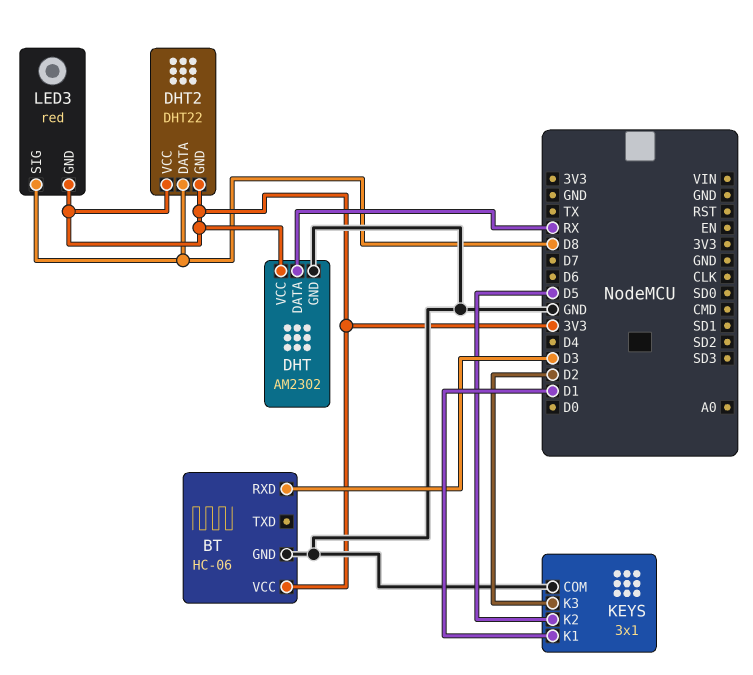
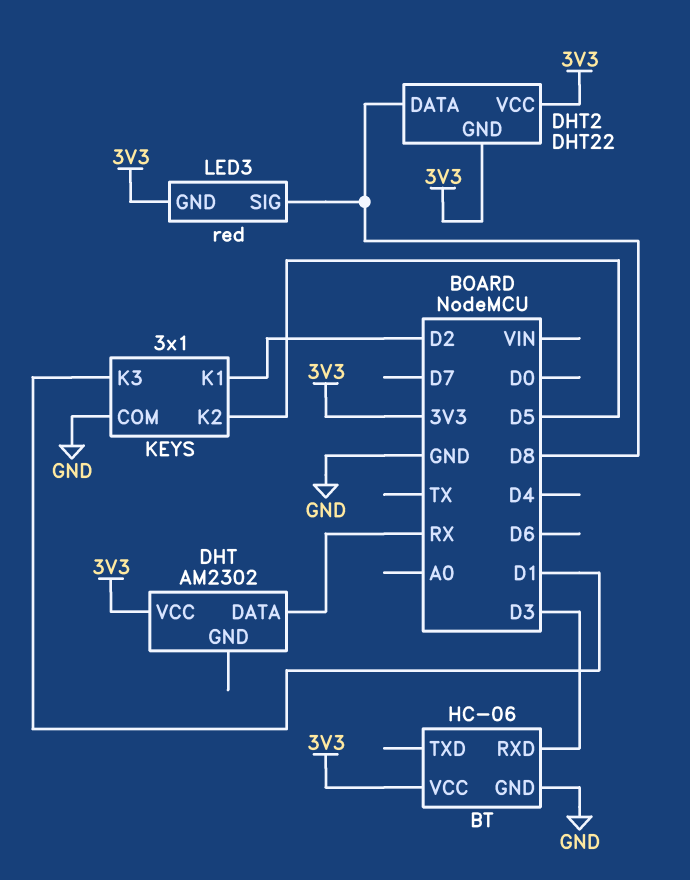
DHT pin GND: GND -> none
KEYS pin K1: D1 -> D2
KEYS pin K3: D2 -> D1

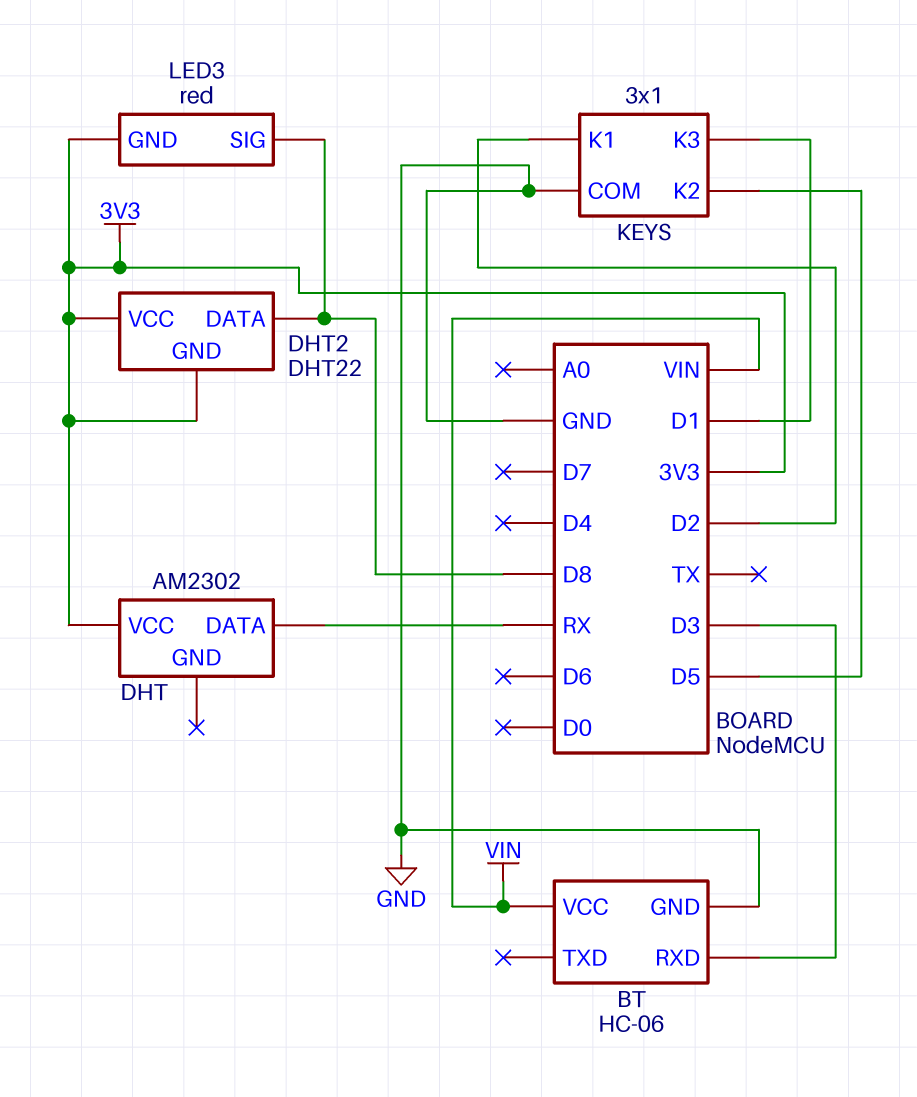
BT pin VCC: 3V3 -> VIN

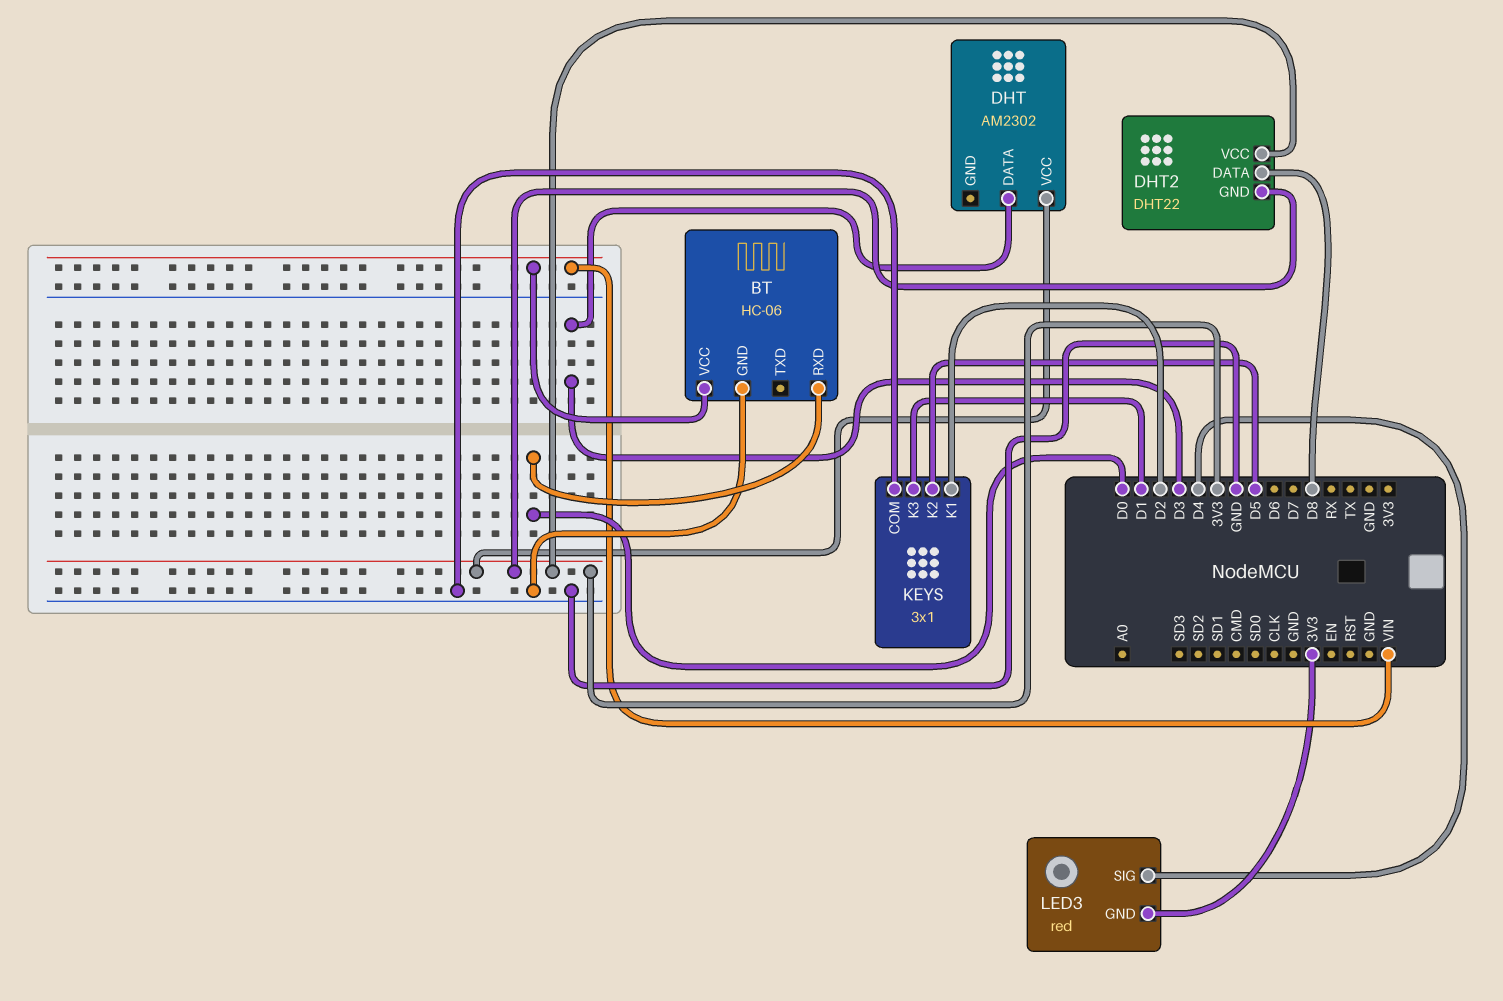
BT pin RXD: D3 -> D0
DHT pin DATA: RX -> D3
LED3 pin SIG: D8 -> D4

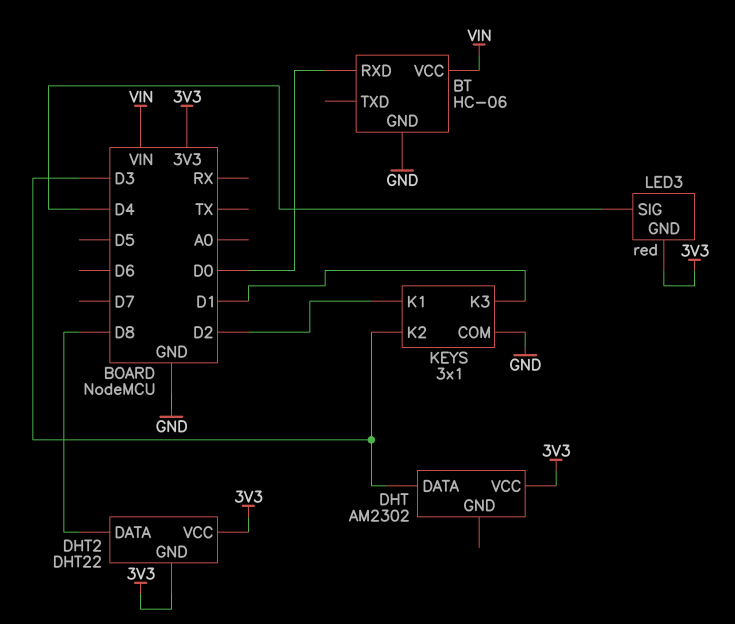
KEYS pin K2: D5 -> D3

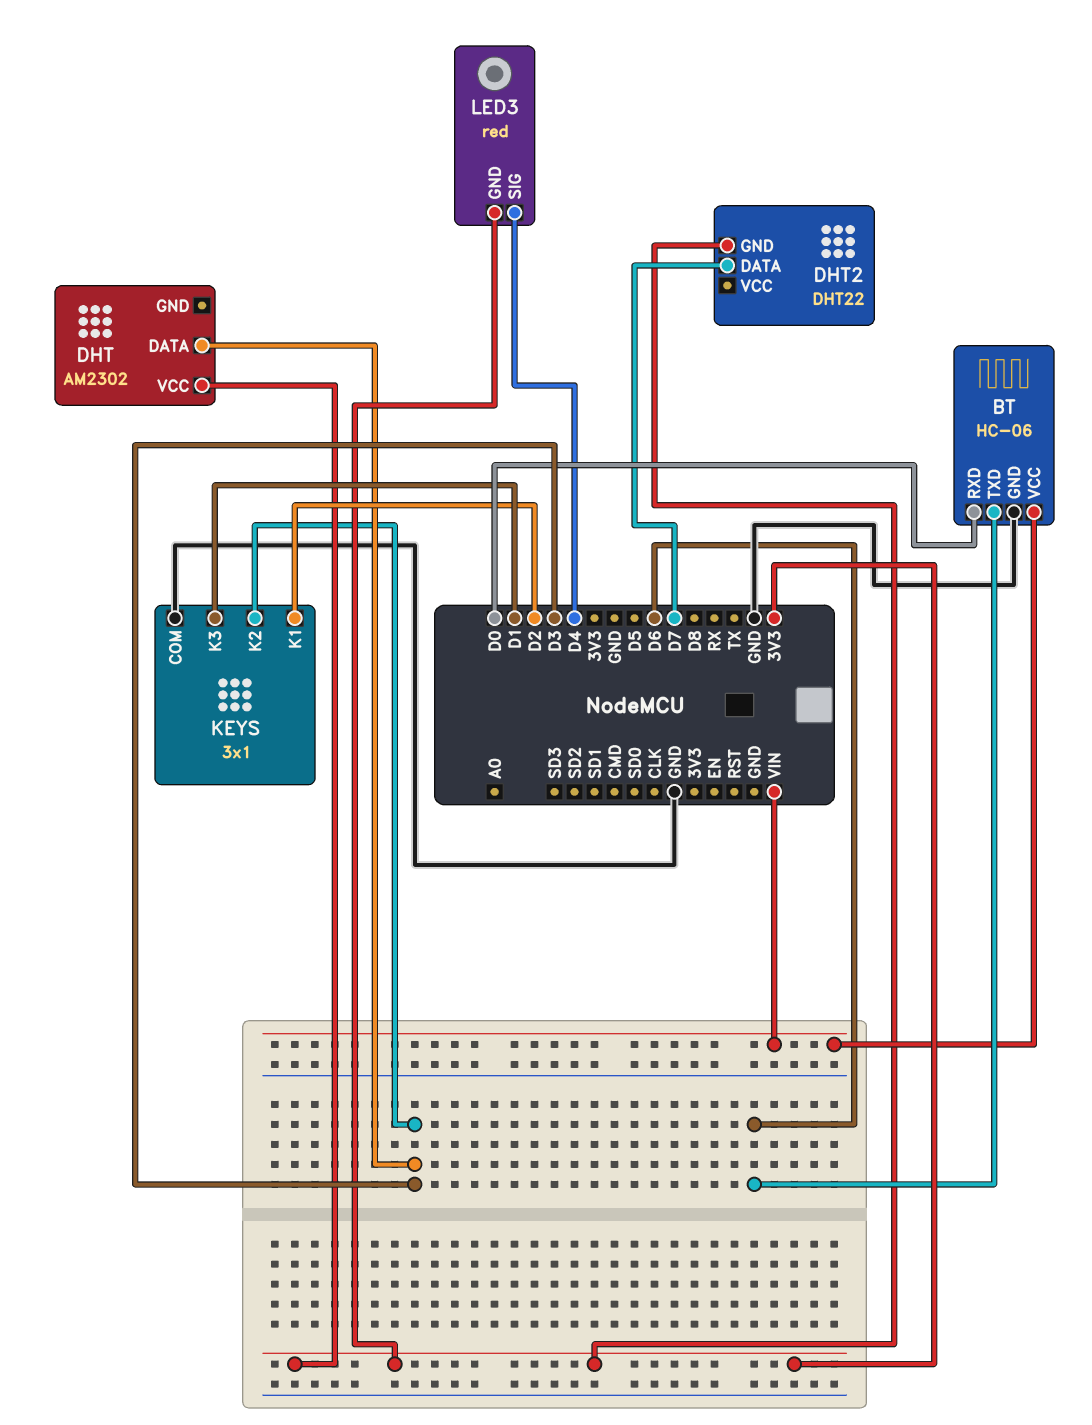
BT pin TXD: none -> D6
DHT2 pin DATA: D8 -> D7
DHT2 pin VCC: 3V3 -> none

